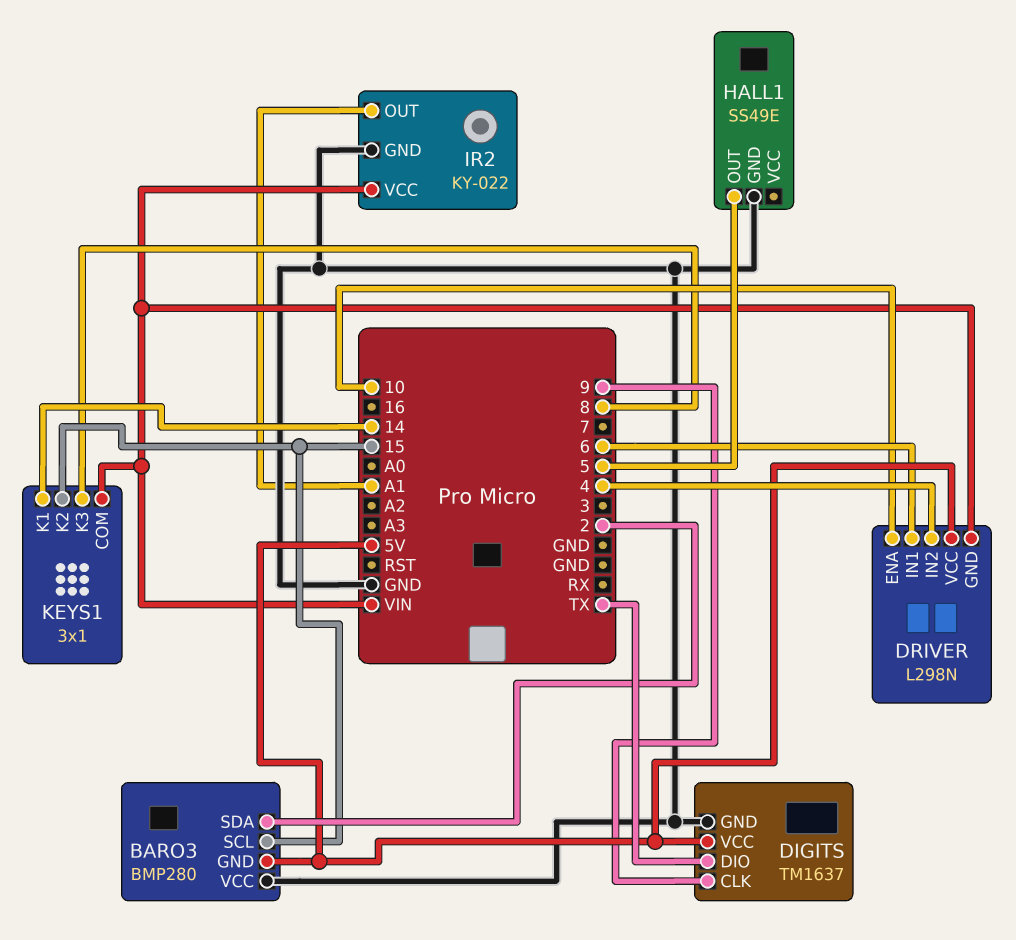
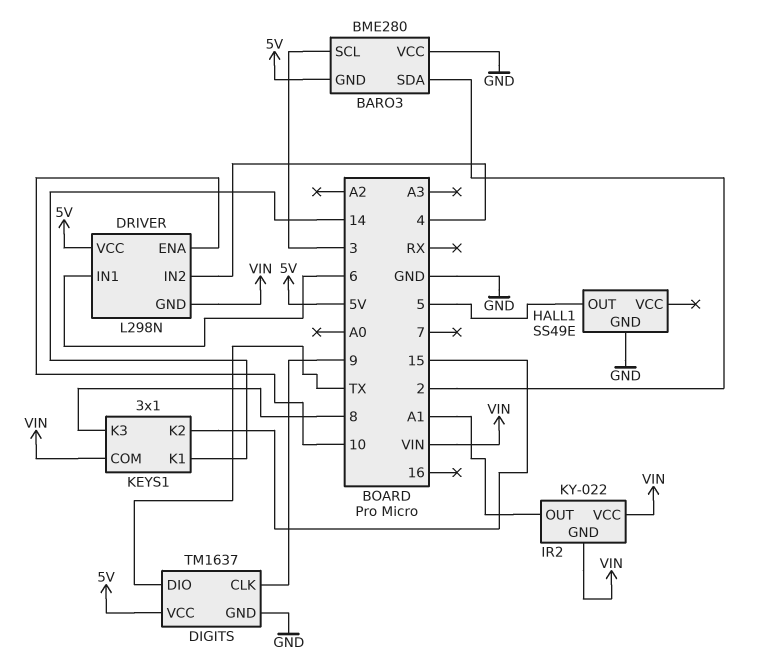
BARO3: BMP280 -> BME280
BARO3 pin SCL: 15 -> 3
IR2 pin GND: GND -> VIN

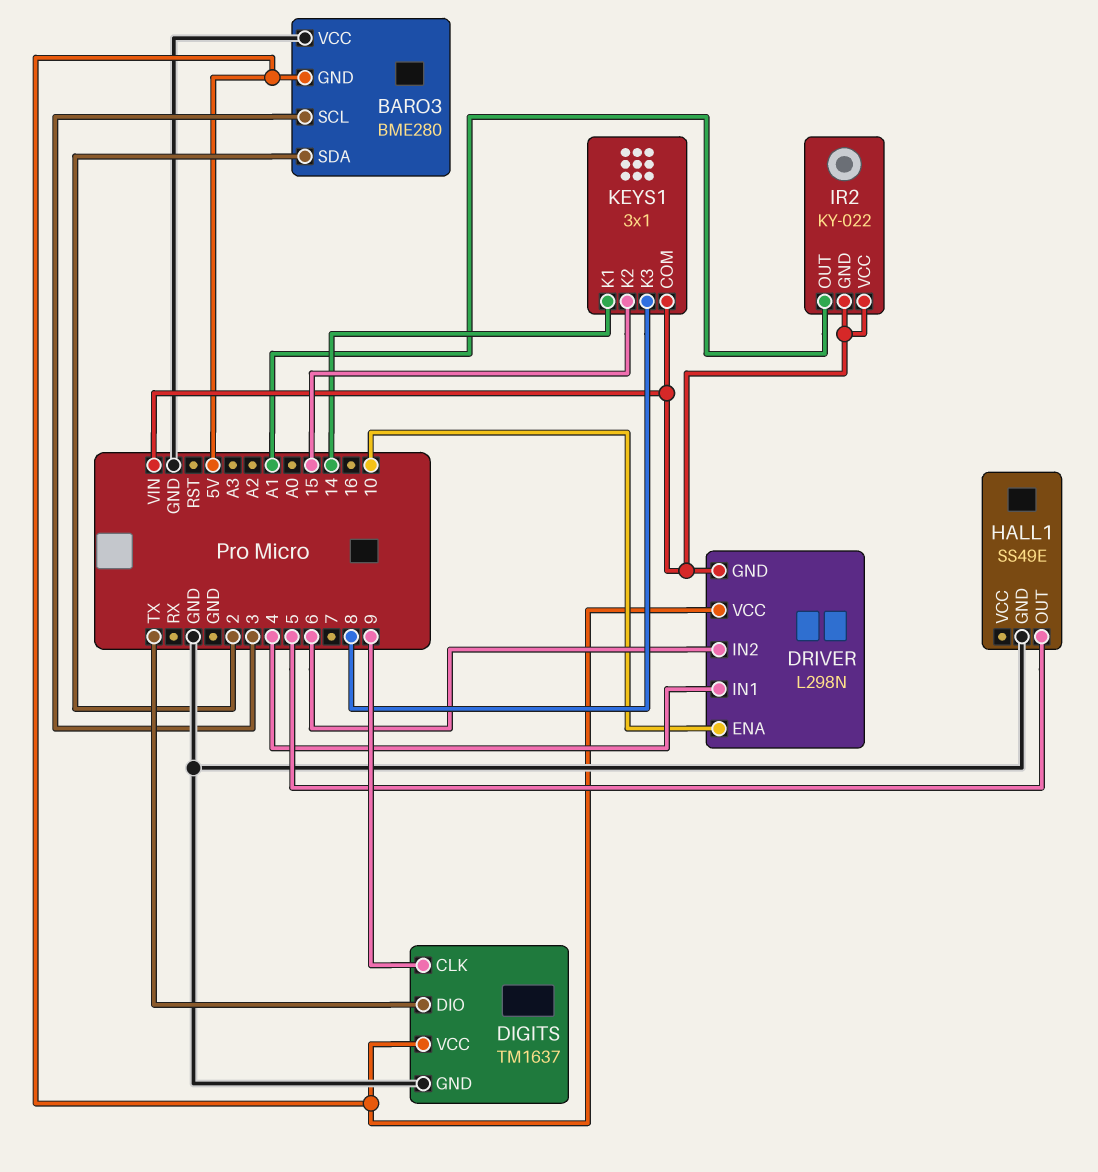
DRIVER pin IN1: 6 -> 4
DRIVER pin IN2: 4 -> 6

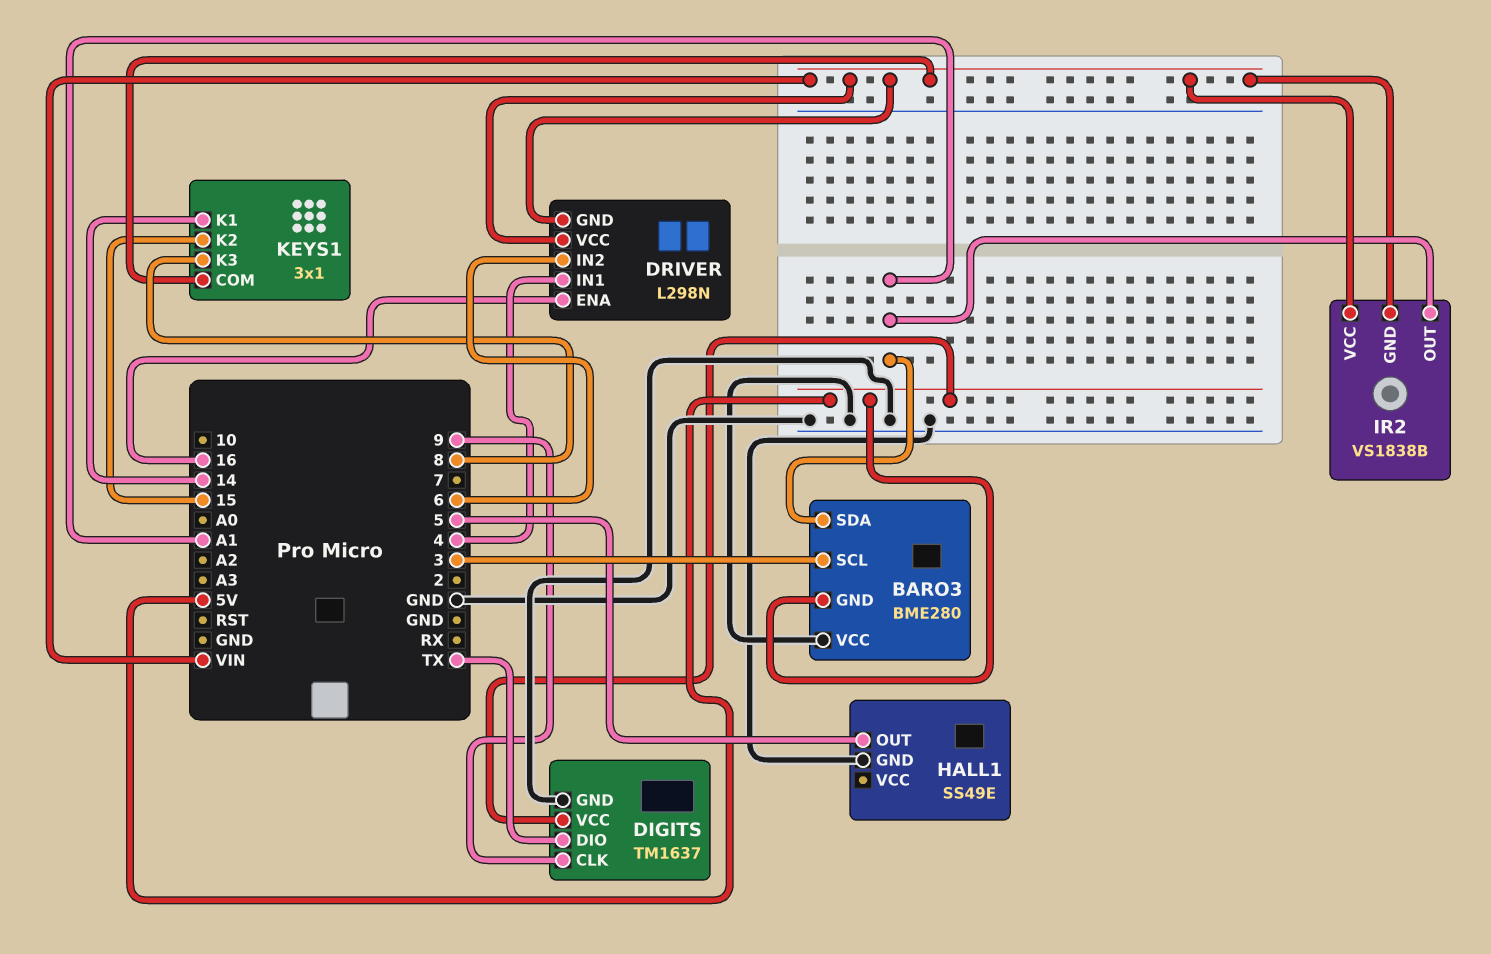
BARO3 pin SDA: 2 -> A1
DRIVER pin ENA: 10 -> 16
DRIVER pin VCC: 5V -> VIN
IR2: KY-022 -> VS1838B

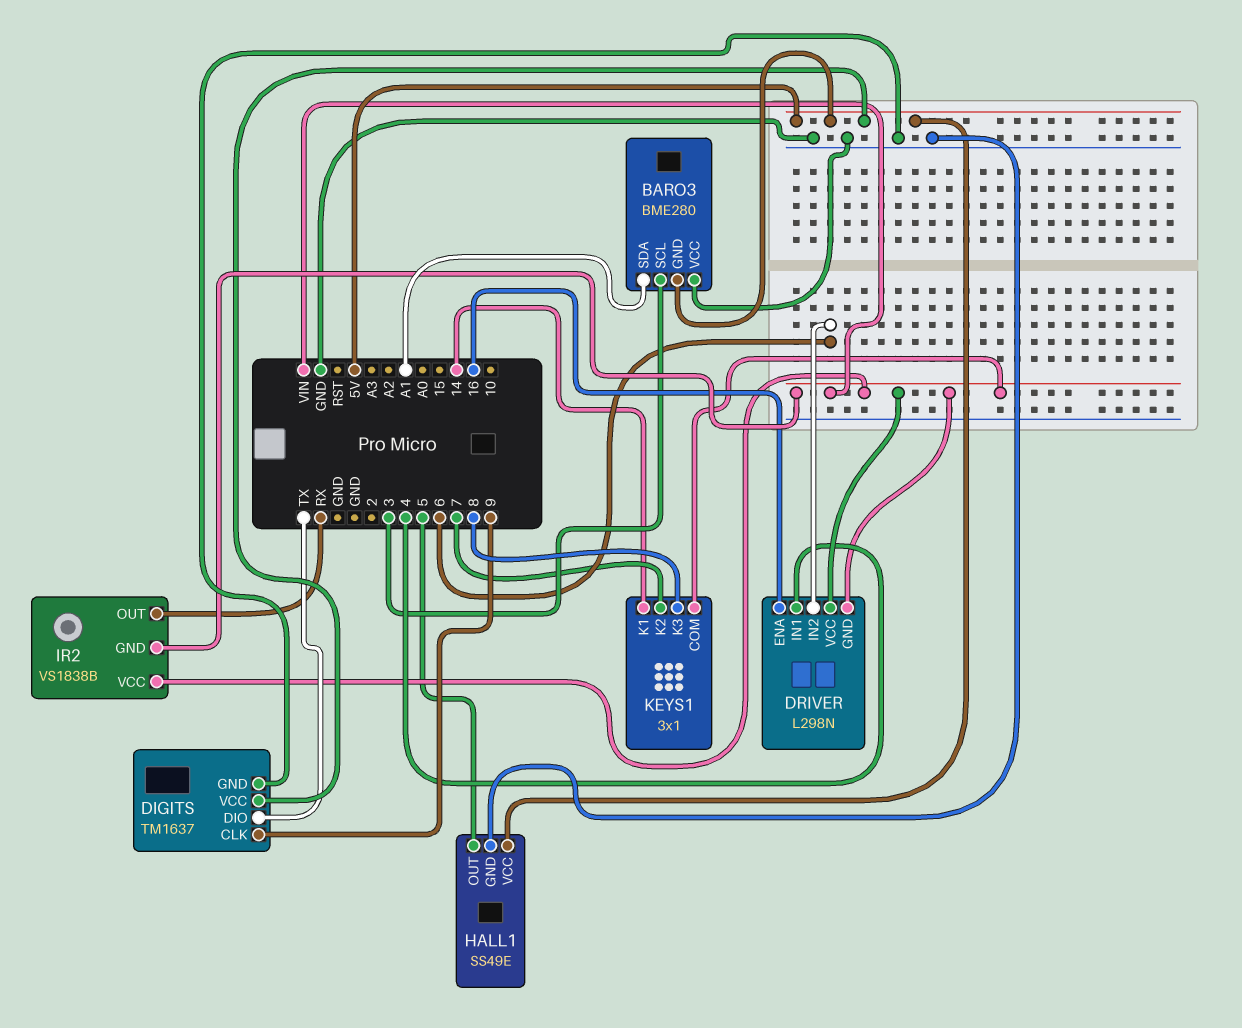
HALL1 pin VCC: none -> 5V
IR2 pin OUT: A1 -> RX
KEYS1 pin K2: 15 -> 7

